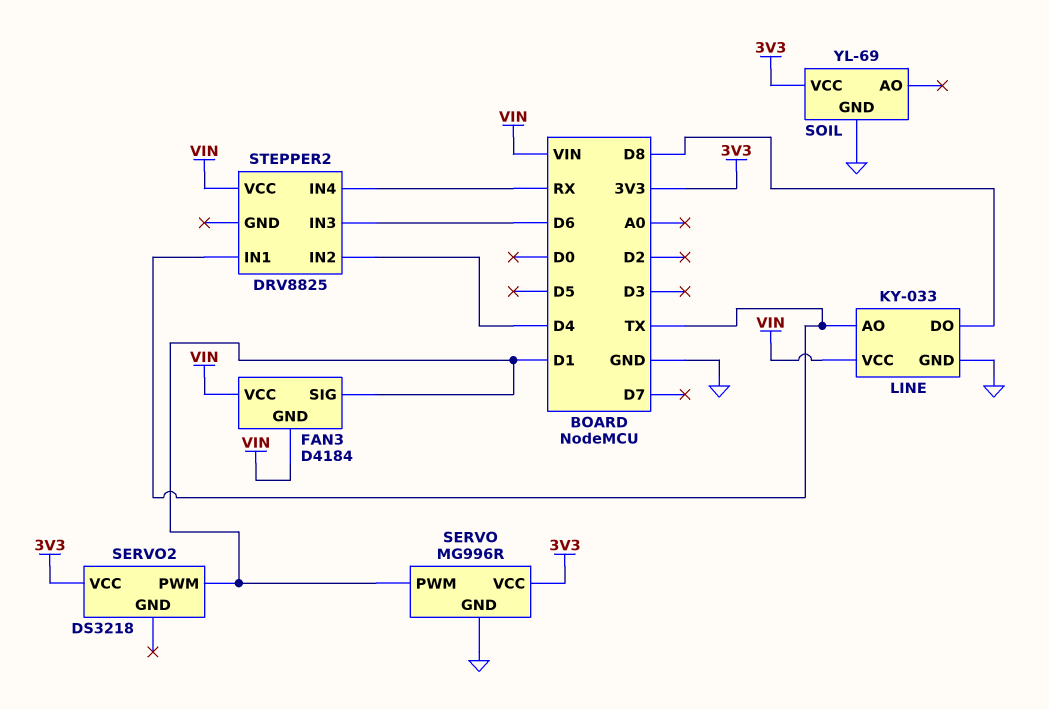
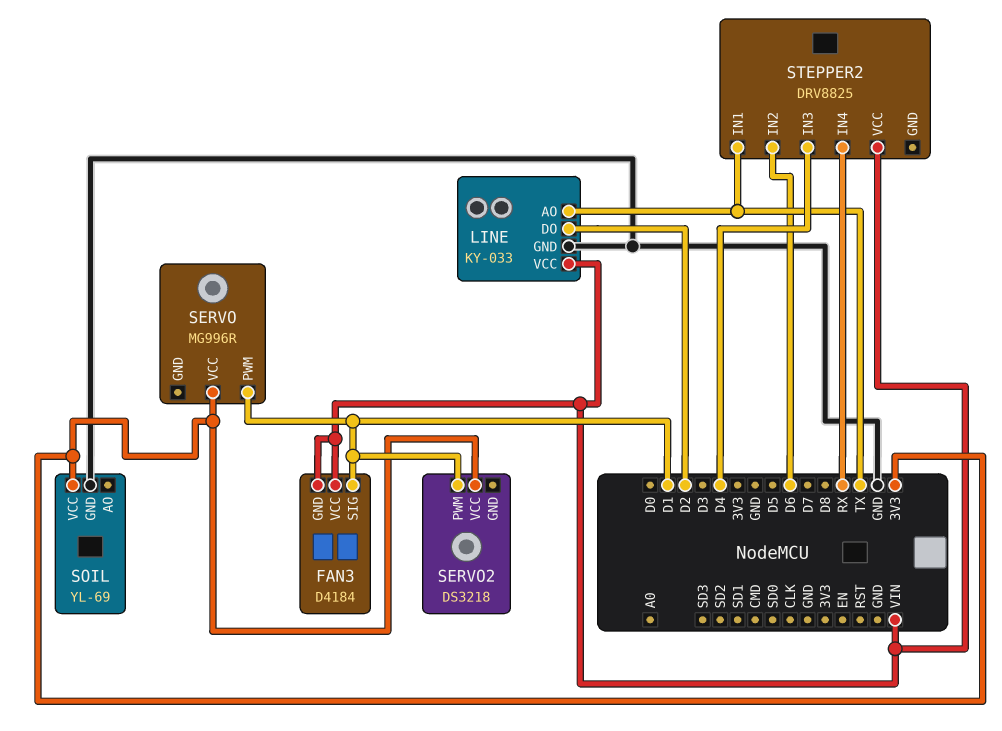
LINE pin DO: D8 -> D2
SERVO pin GND: GND -> none
STEPPER2 pin IN2: D4 -> D6
STEPPER2 pin IN3: D6 -> D4

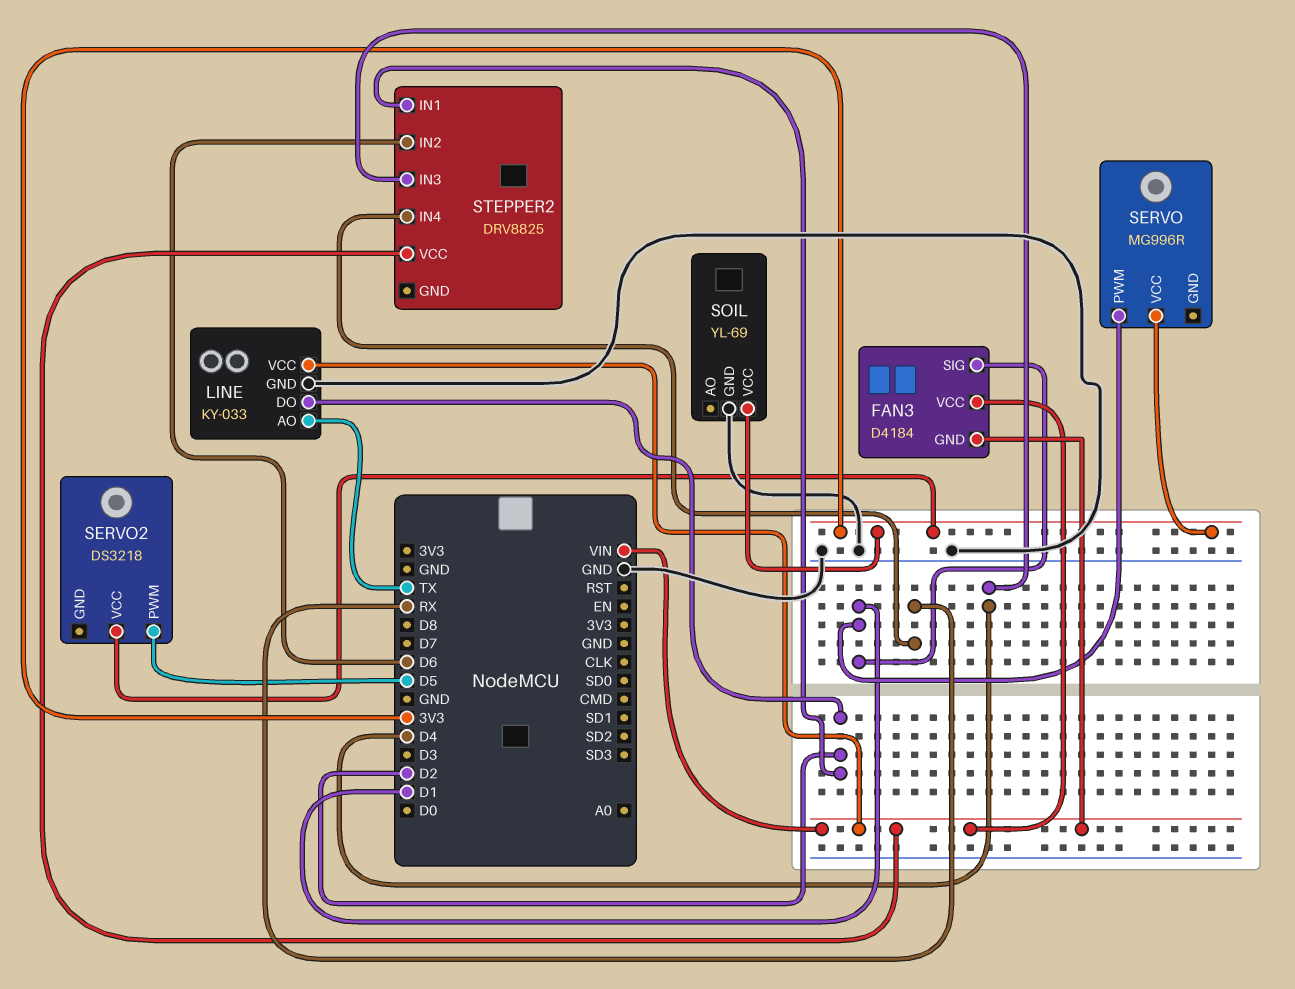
SERVO2 pin PWM: D1 -> D5
STEPPER2 pin IN1: TX -> D2

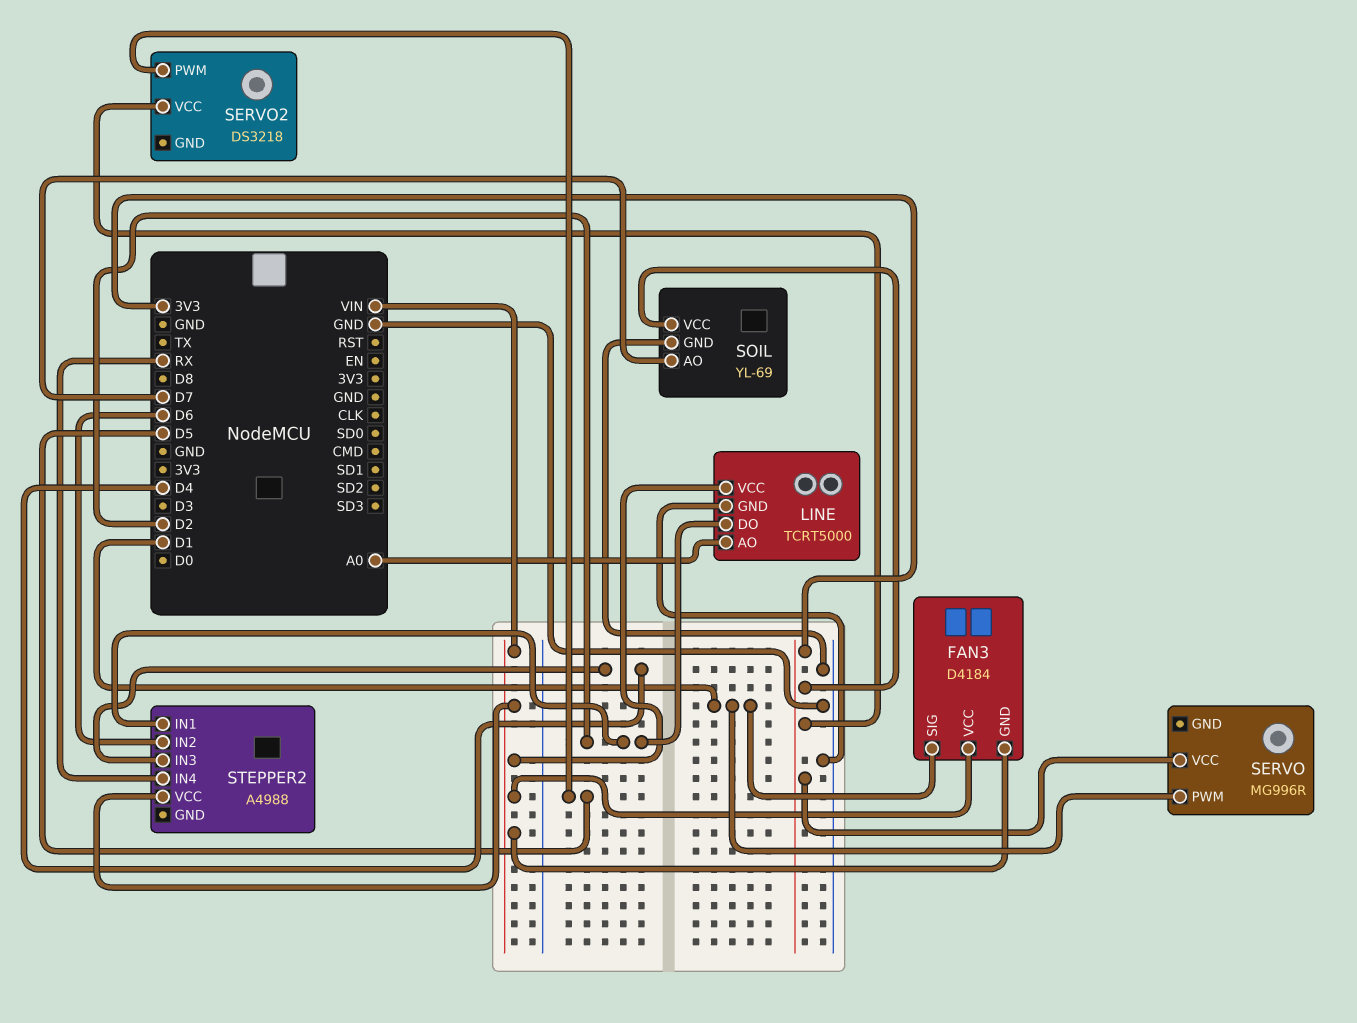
LINE: KY-033 -> TCRT5000
LINE pin AO: TX -> A0
SOIL pin AO: none -> D7
STEPPER2: DRV8825 -> A4988

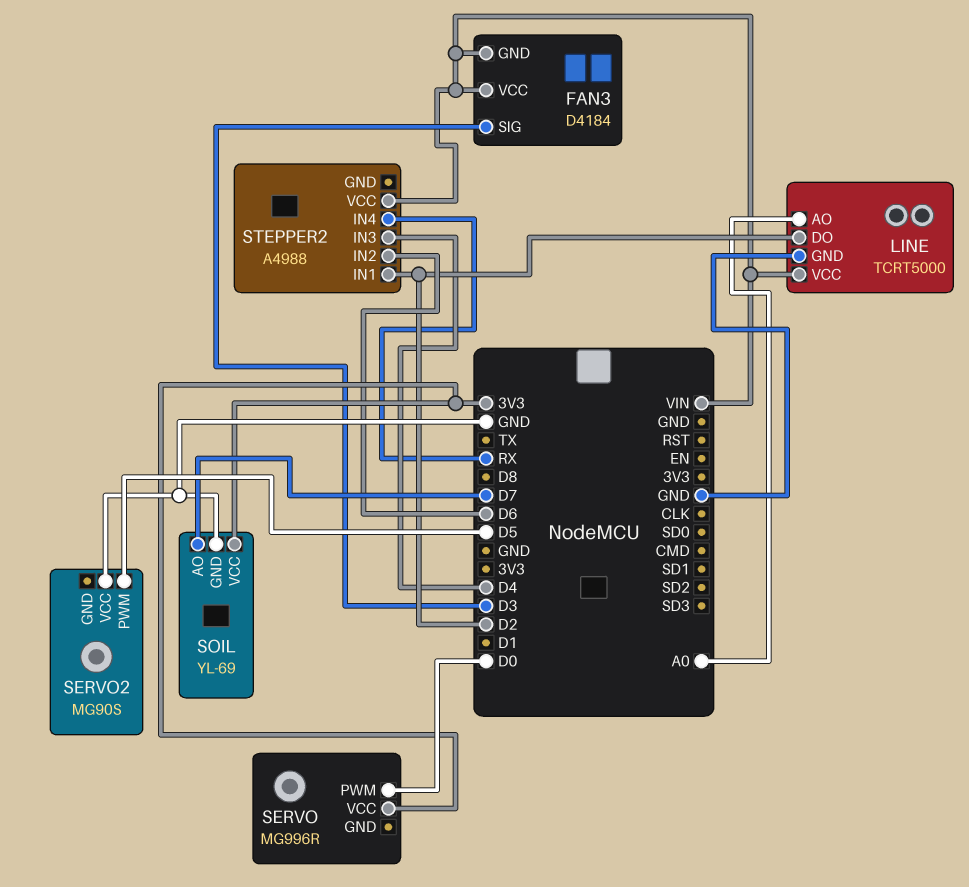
FAN3 pin SIG: D1 -> D3
SERVO pin PWM: D1 -> D0
SERVO2: DS3218 -> MG90S
SERVO2 pin VCC: 3V3 -> GND

